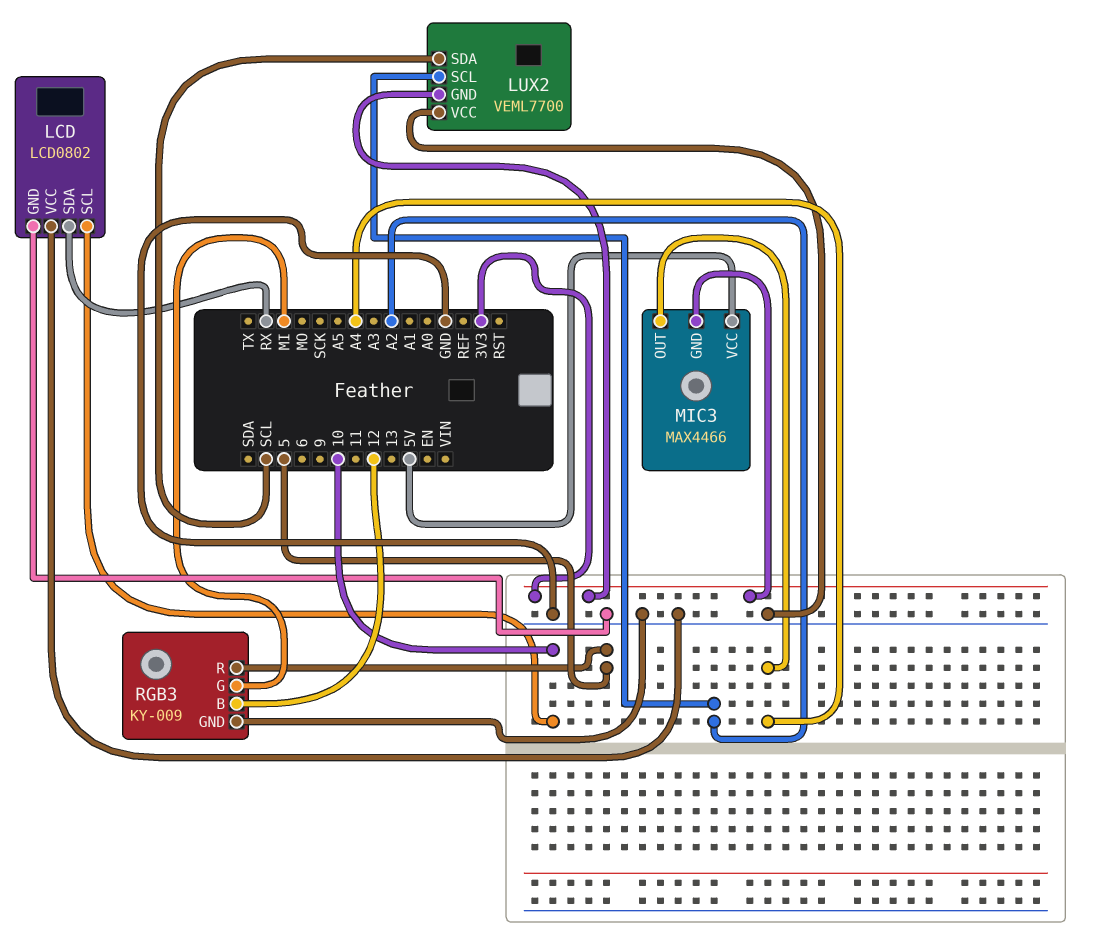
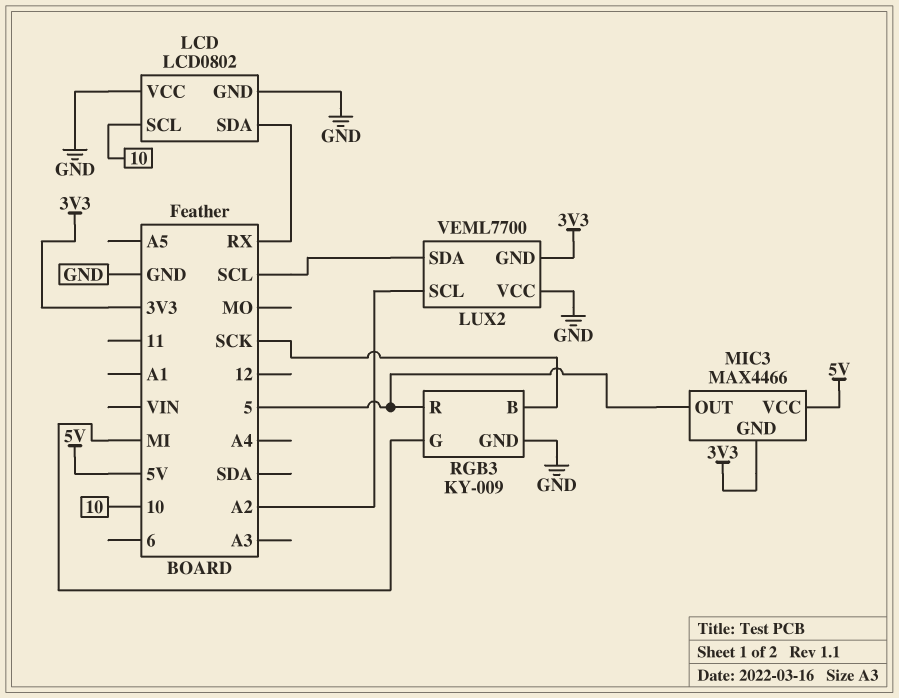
MIC3 pin OUT: A4 -> 5
RGB3 pin B: 12 -> SCK

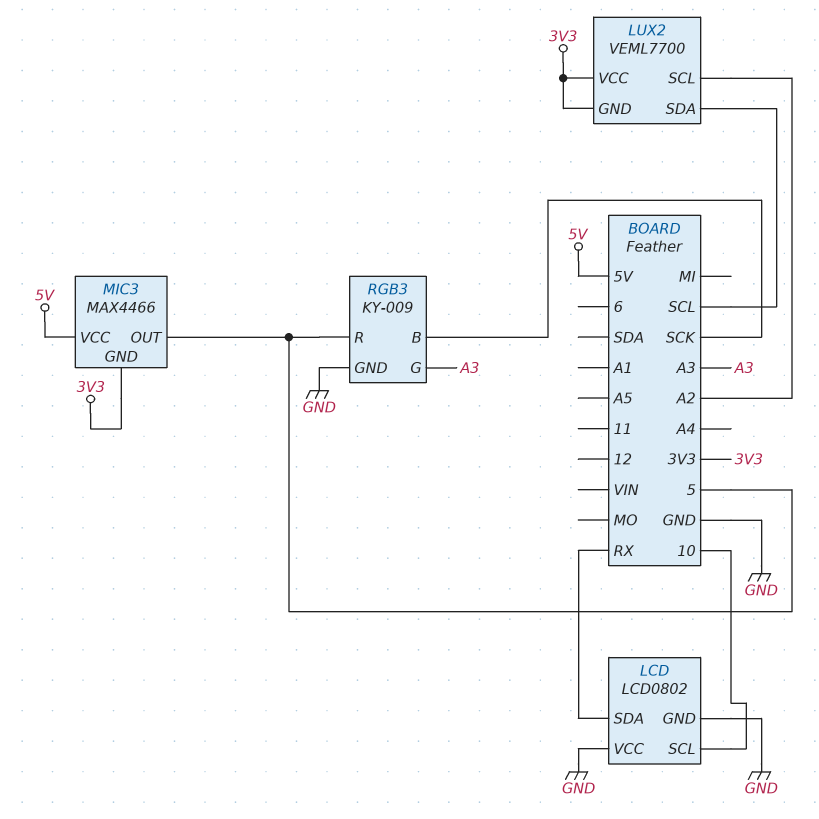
LUX2 pin VCC: GND -> 3V3
RGB3 pin G: MI -> A3

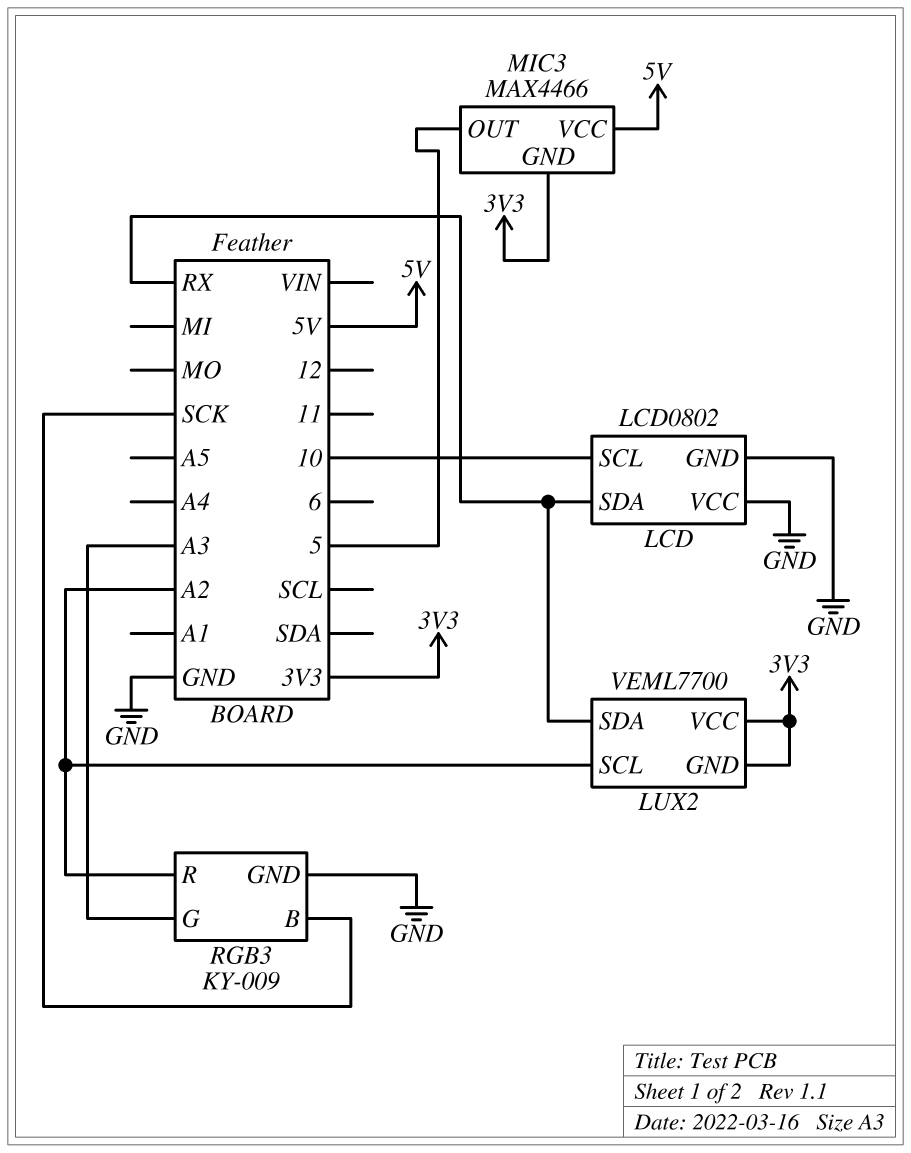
LUX2 pin SDA: SCL -> RX
RGB3 pin R: 5 -> A2

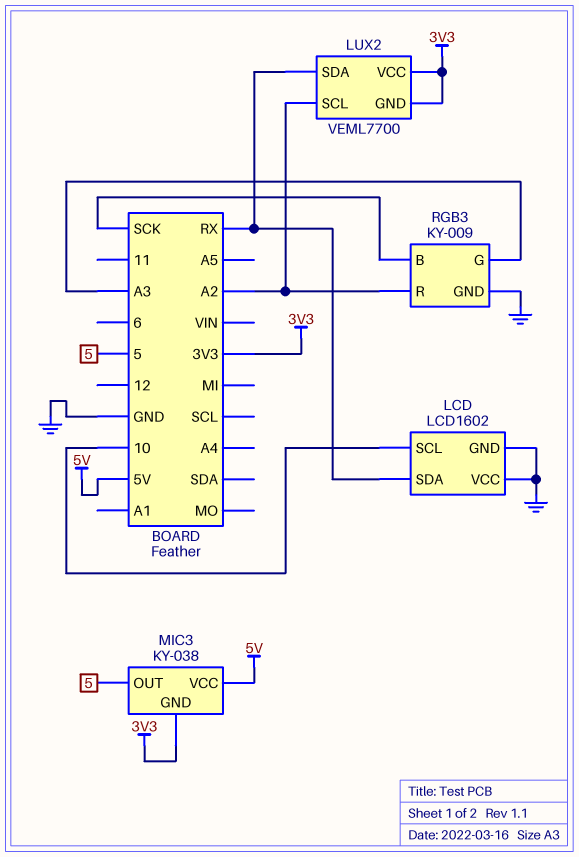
LCD: LCD0802 -> LCD1602
MIC3: MAX4466 -> KY-038

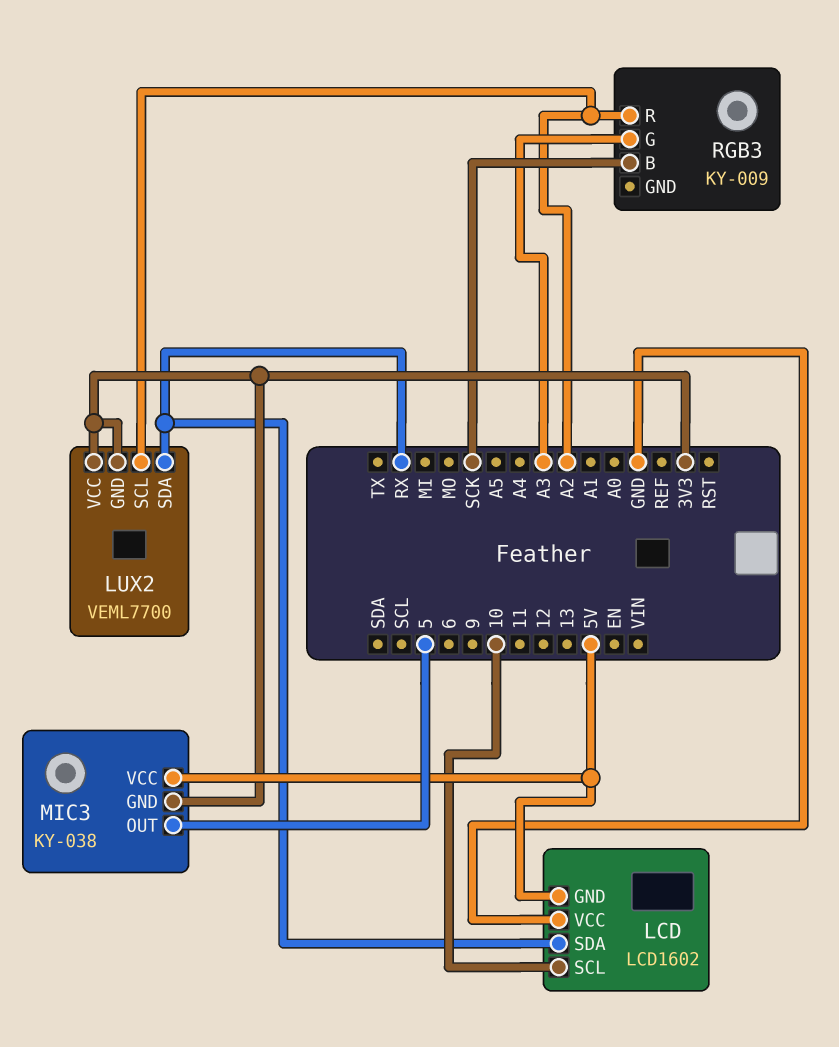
LCD pin GND: GND -> 5V
RGB3 pin GND: GND -> none

